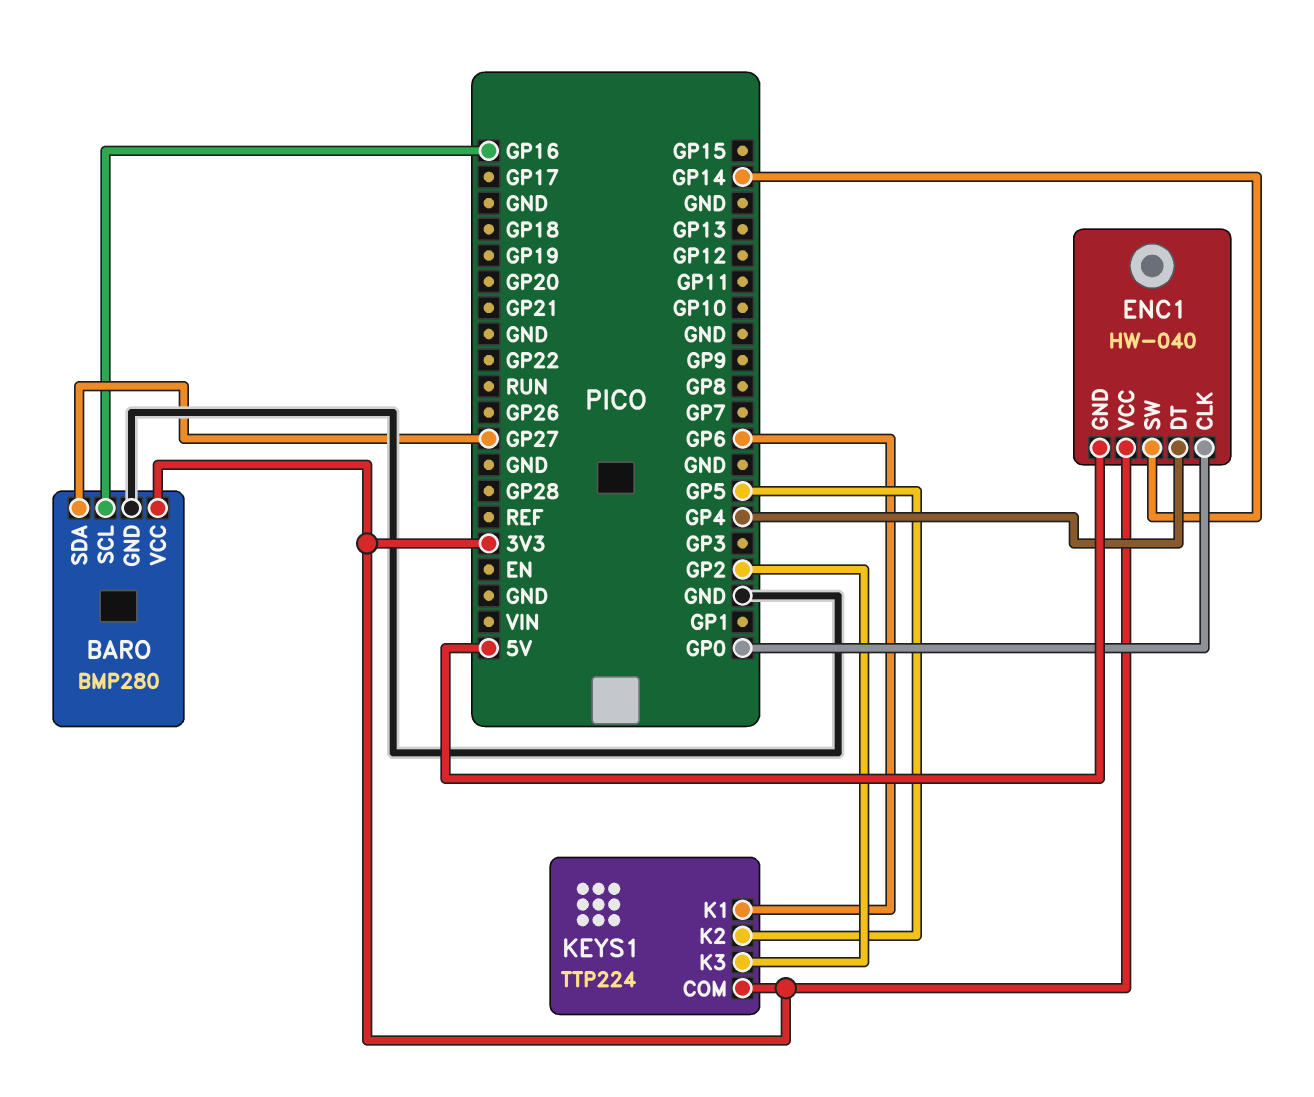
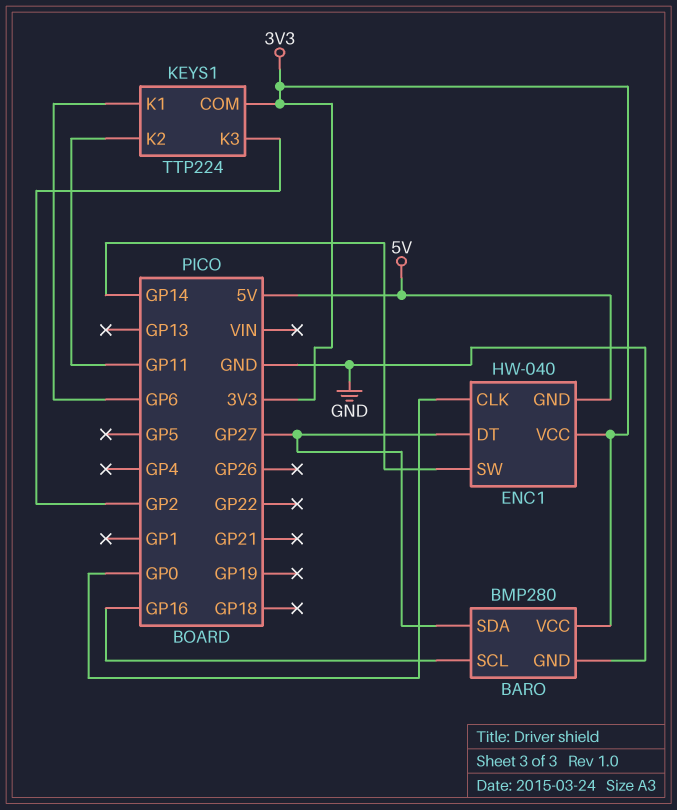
ENC1 pin DT: GP4 -> GP27
KEYS1 pin K2: GP5 -> GP11

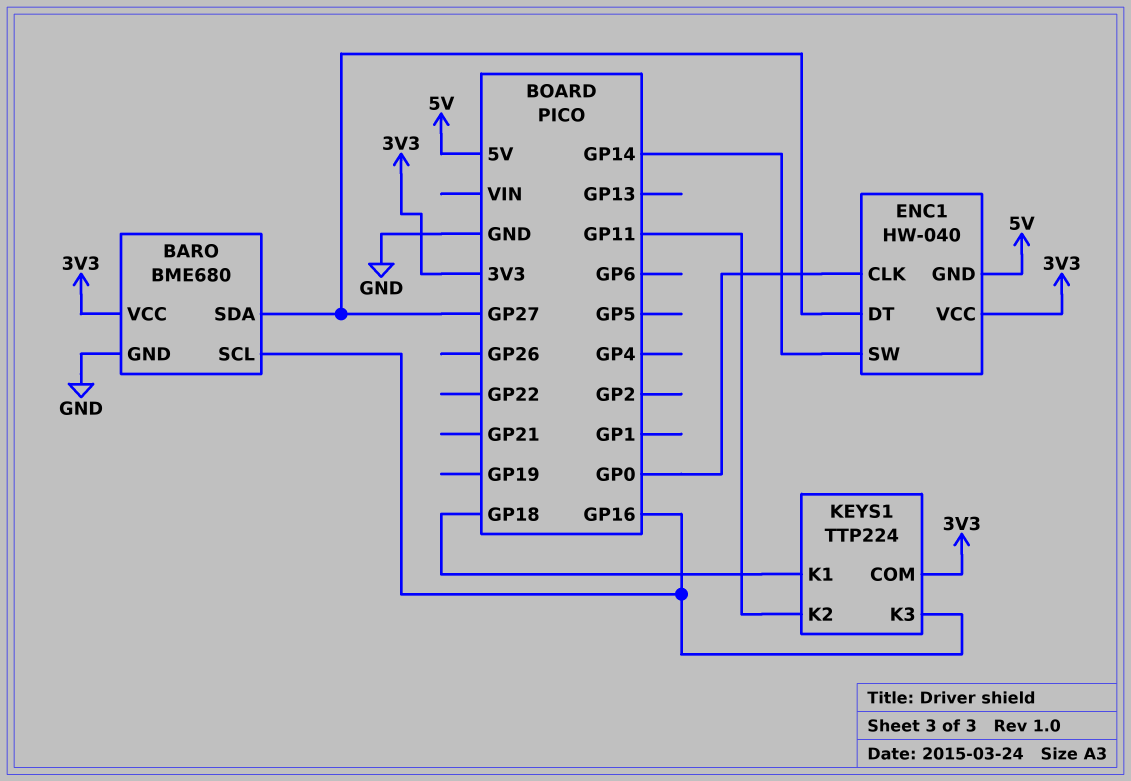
BARO: BMP280 -> BME680
KEYS1 pin K1: GP6 -> GP18
KEYS1 pin K3: GP2 -> GP16

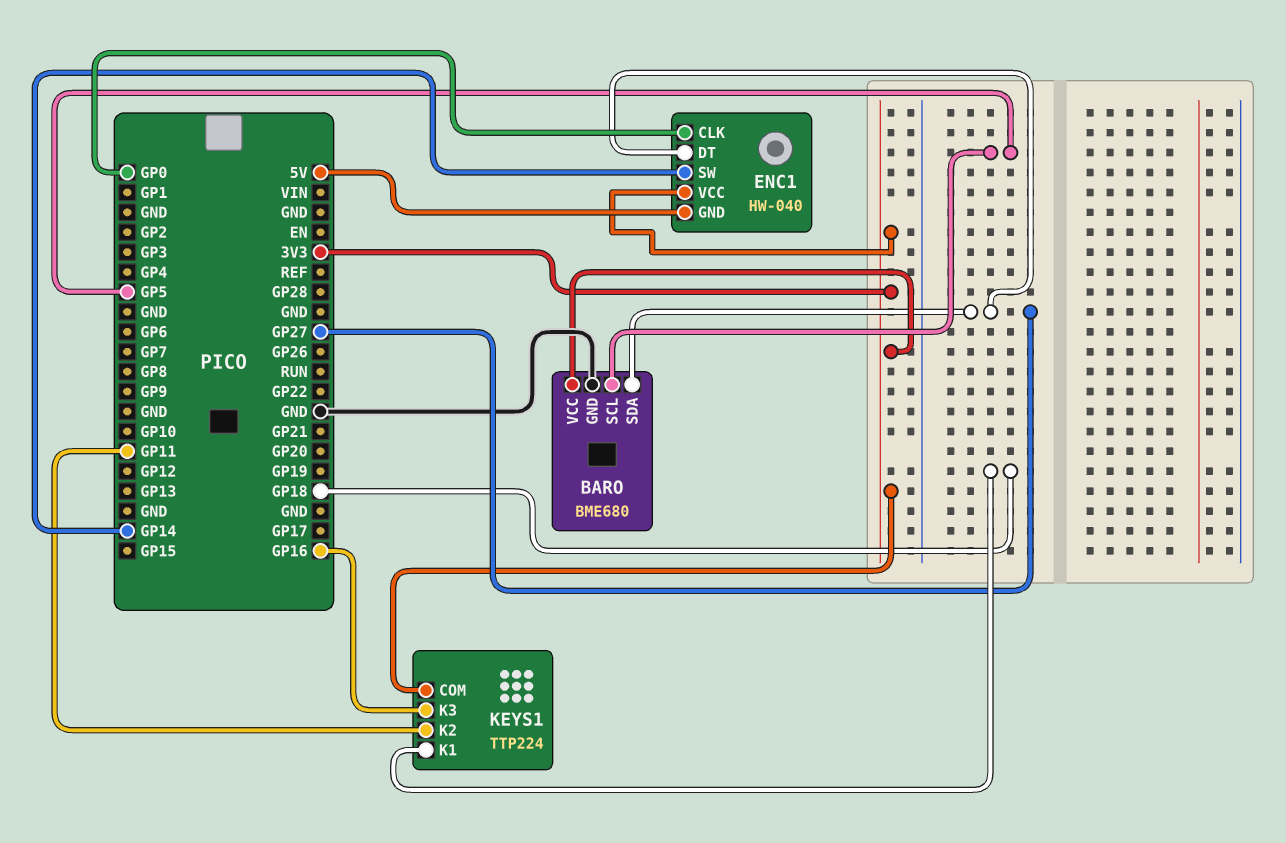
BARO pin SCL: GP16 -> GP5

